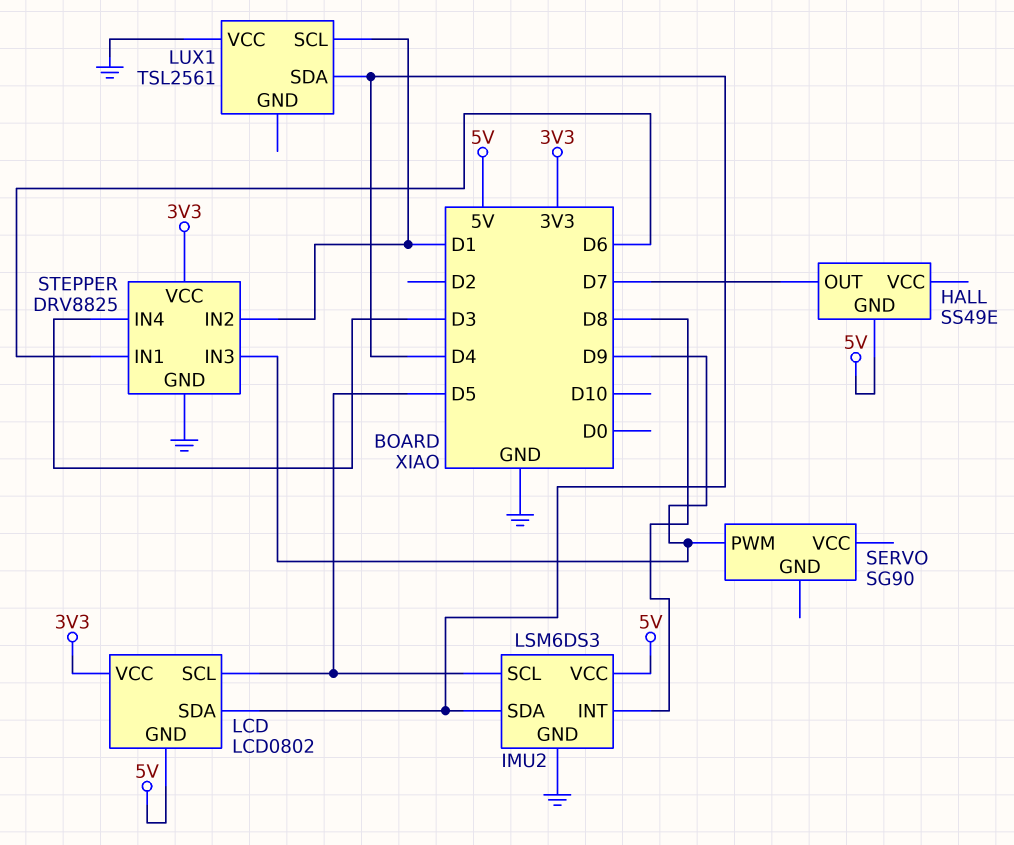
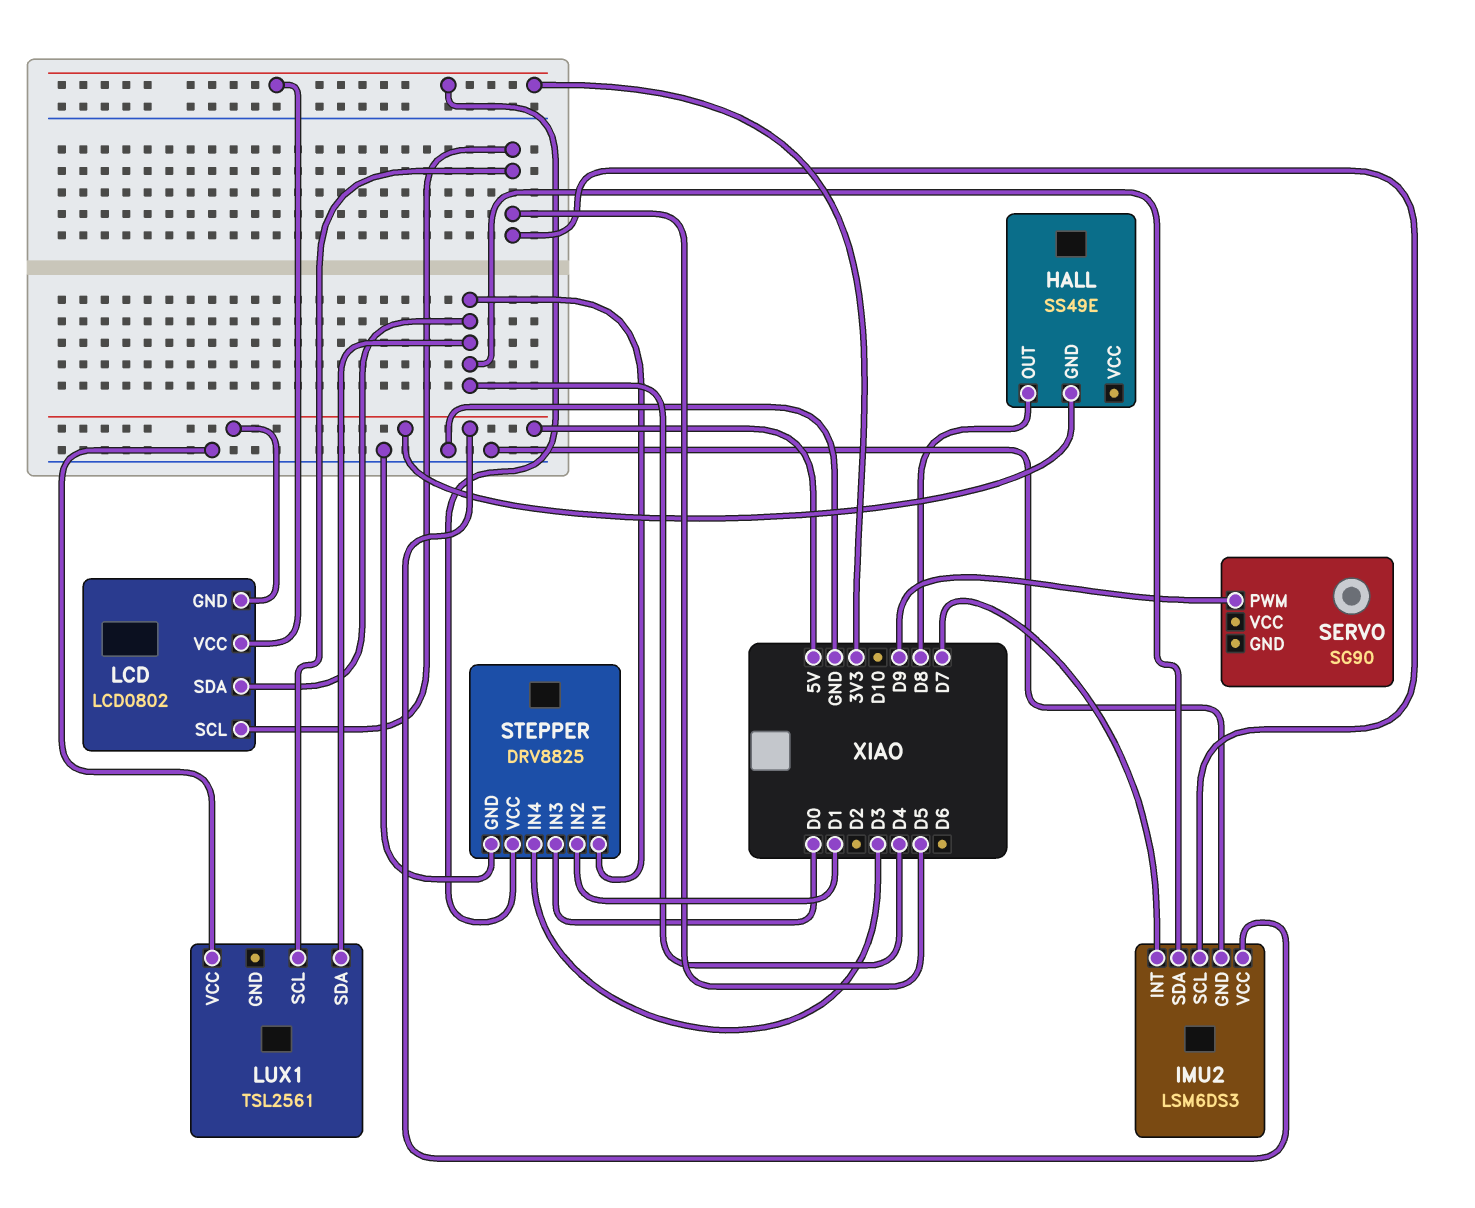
HALL pin OUT: D7 -> D8
IMU2 pin INT: D8 -> D7
LUX1 pin SCL: D1 -> D5
STEPPER pin IN1: D6 -> D4
STEPPER pin IN3: D9 -> D0

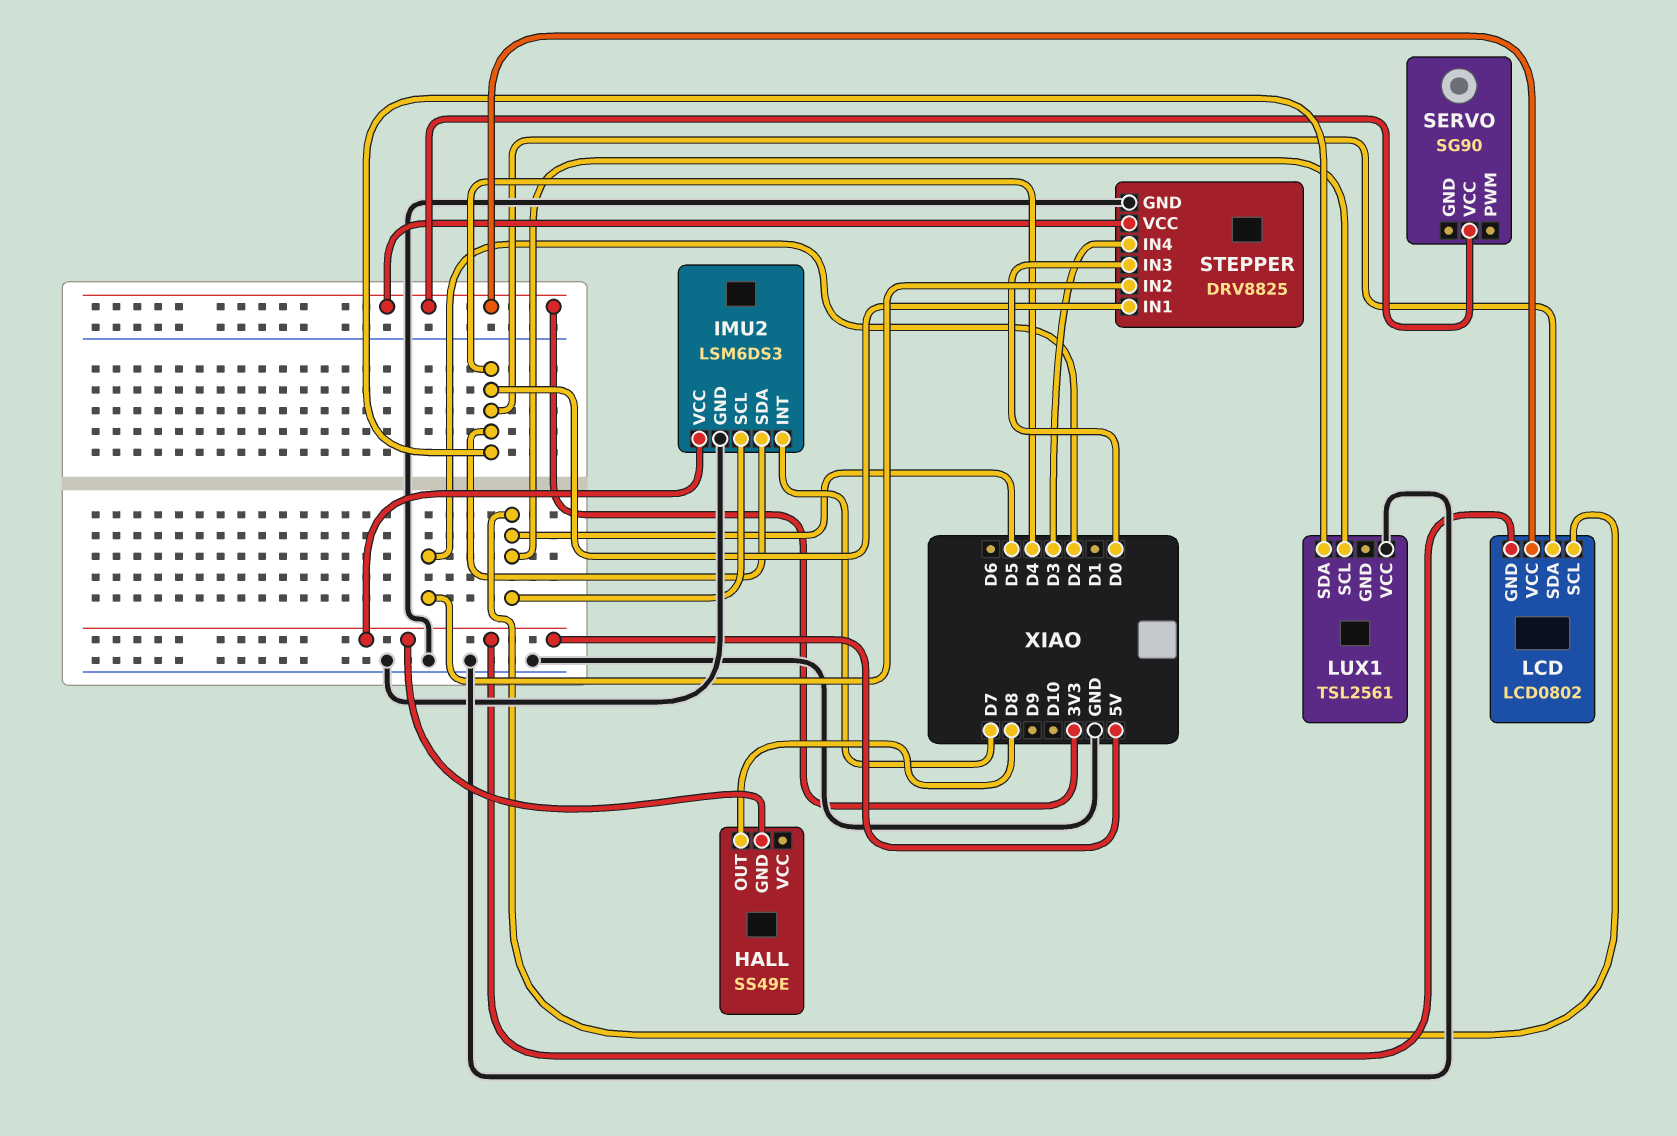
SERVO pin PWM: D9 -> none
SERVO pin VCC: none -> 3V3
STEPPER pin IN2: D1 -> D2

